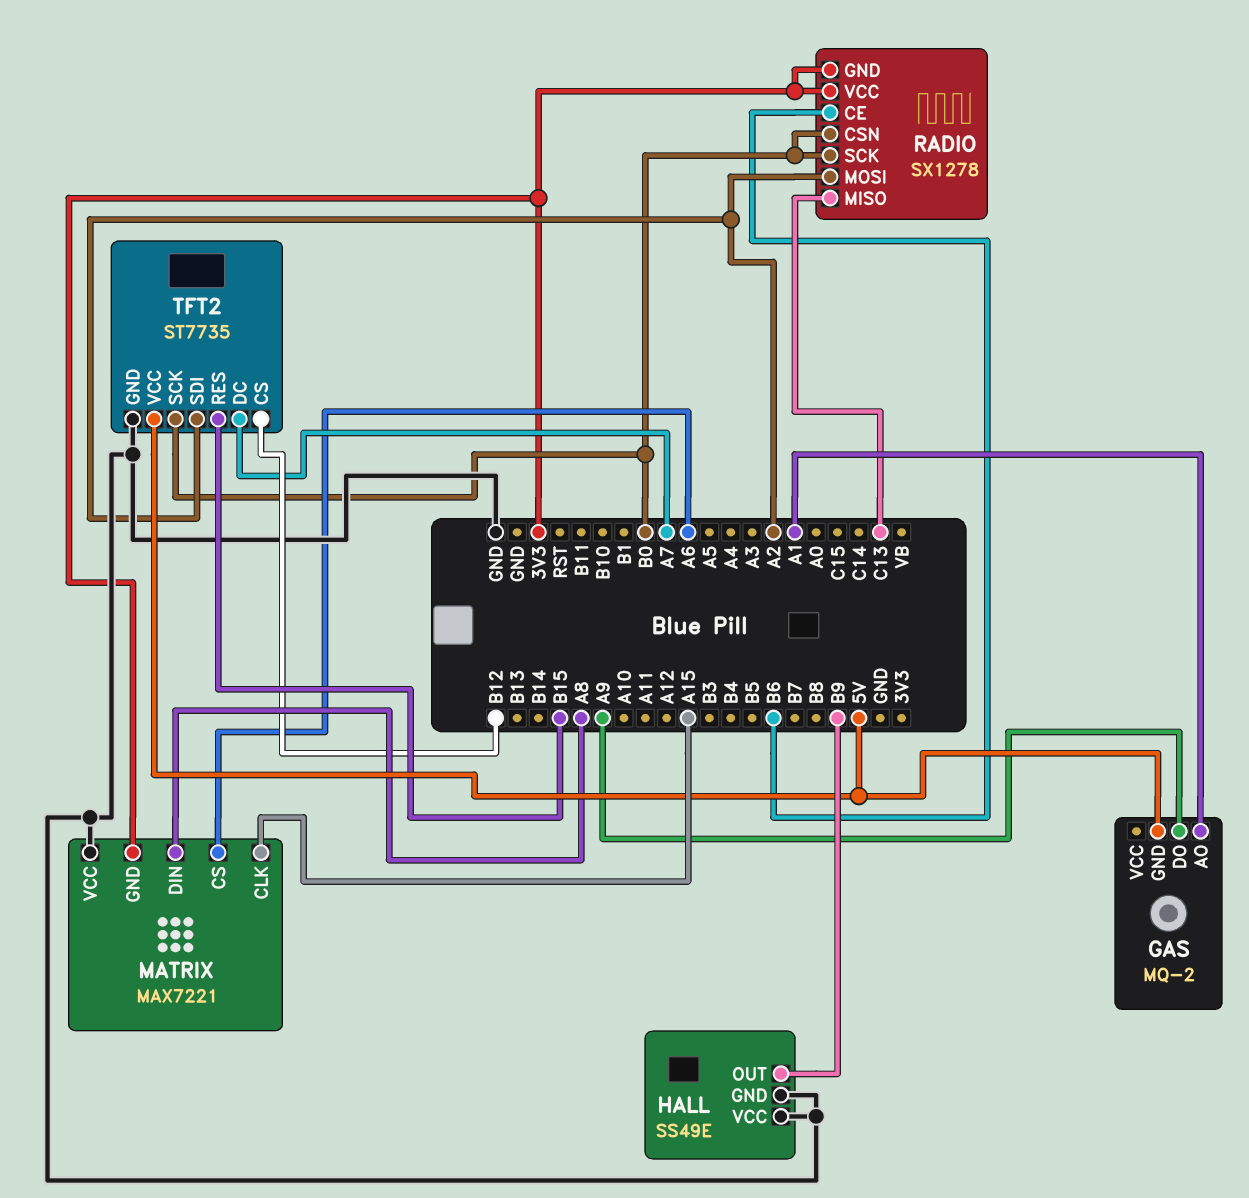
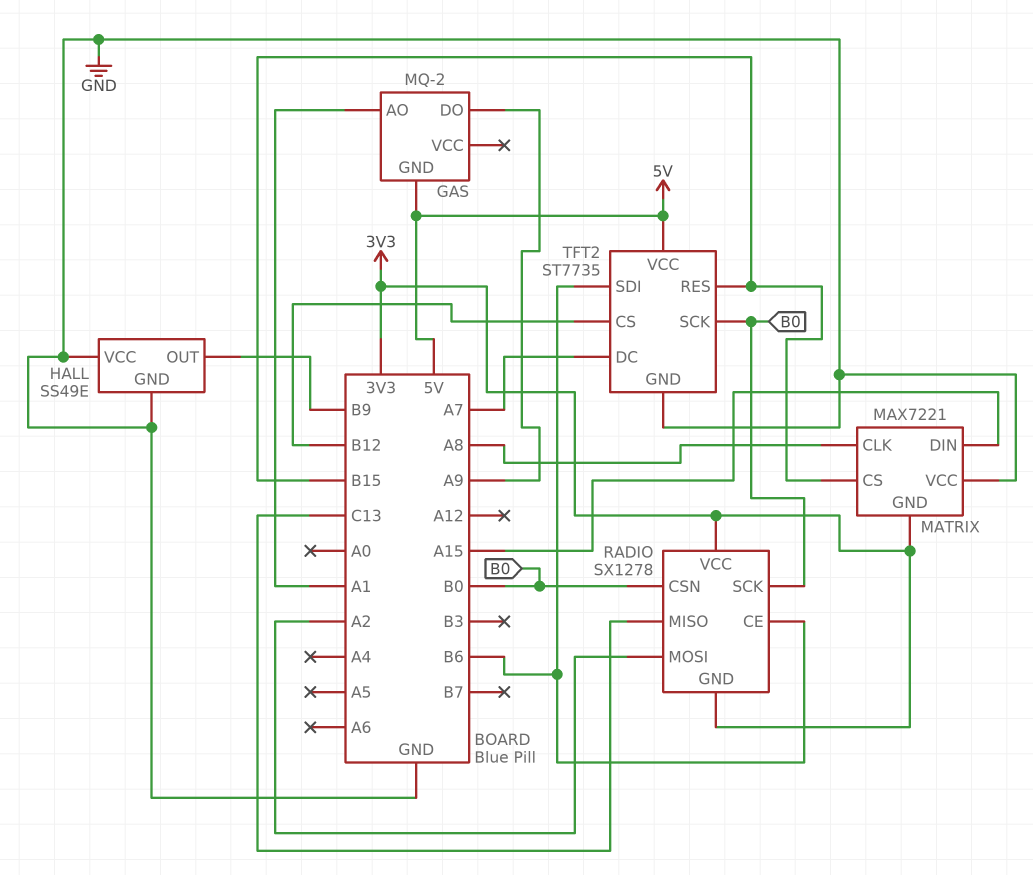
MATRIX pin CLK: A15 -> A8
MATRIX pin CS: A6 -> B15
MATRIX pin DIN: A8 -> A15
TFT2 pin SDI: A2 -> B6

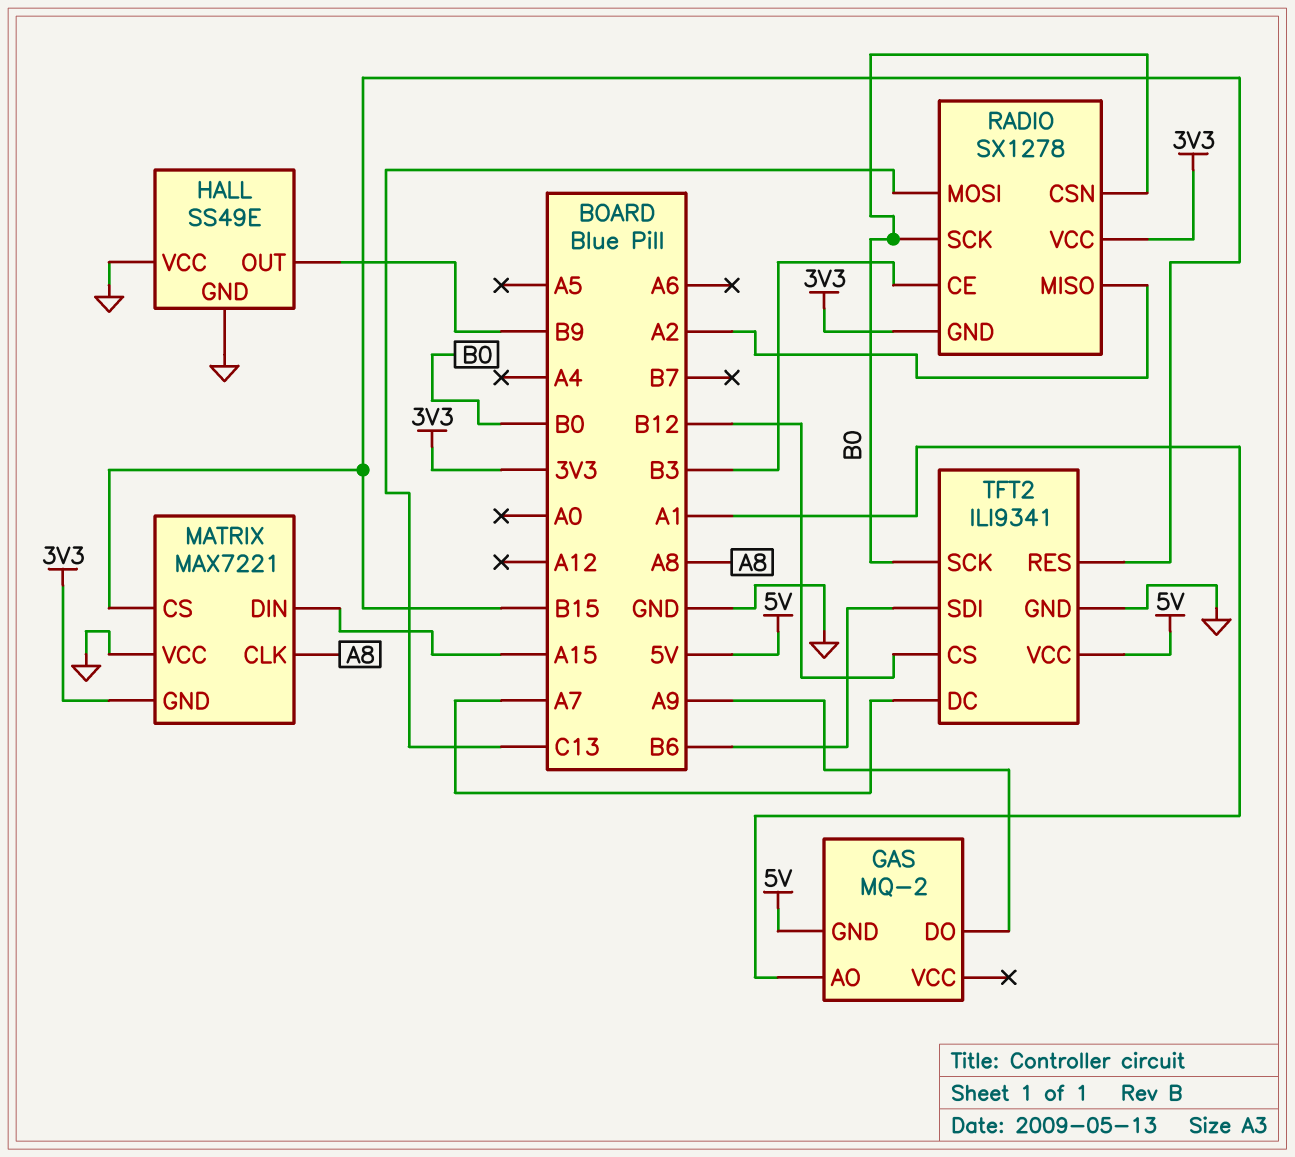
RADIO pin CE: B6 -> B3
RADIO pin MISO: C13 -> A2
RADIO pin MOSI: A2 -> C13
TFT2: ST7735 -> ILI9341

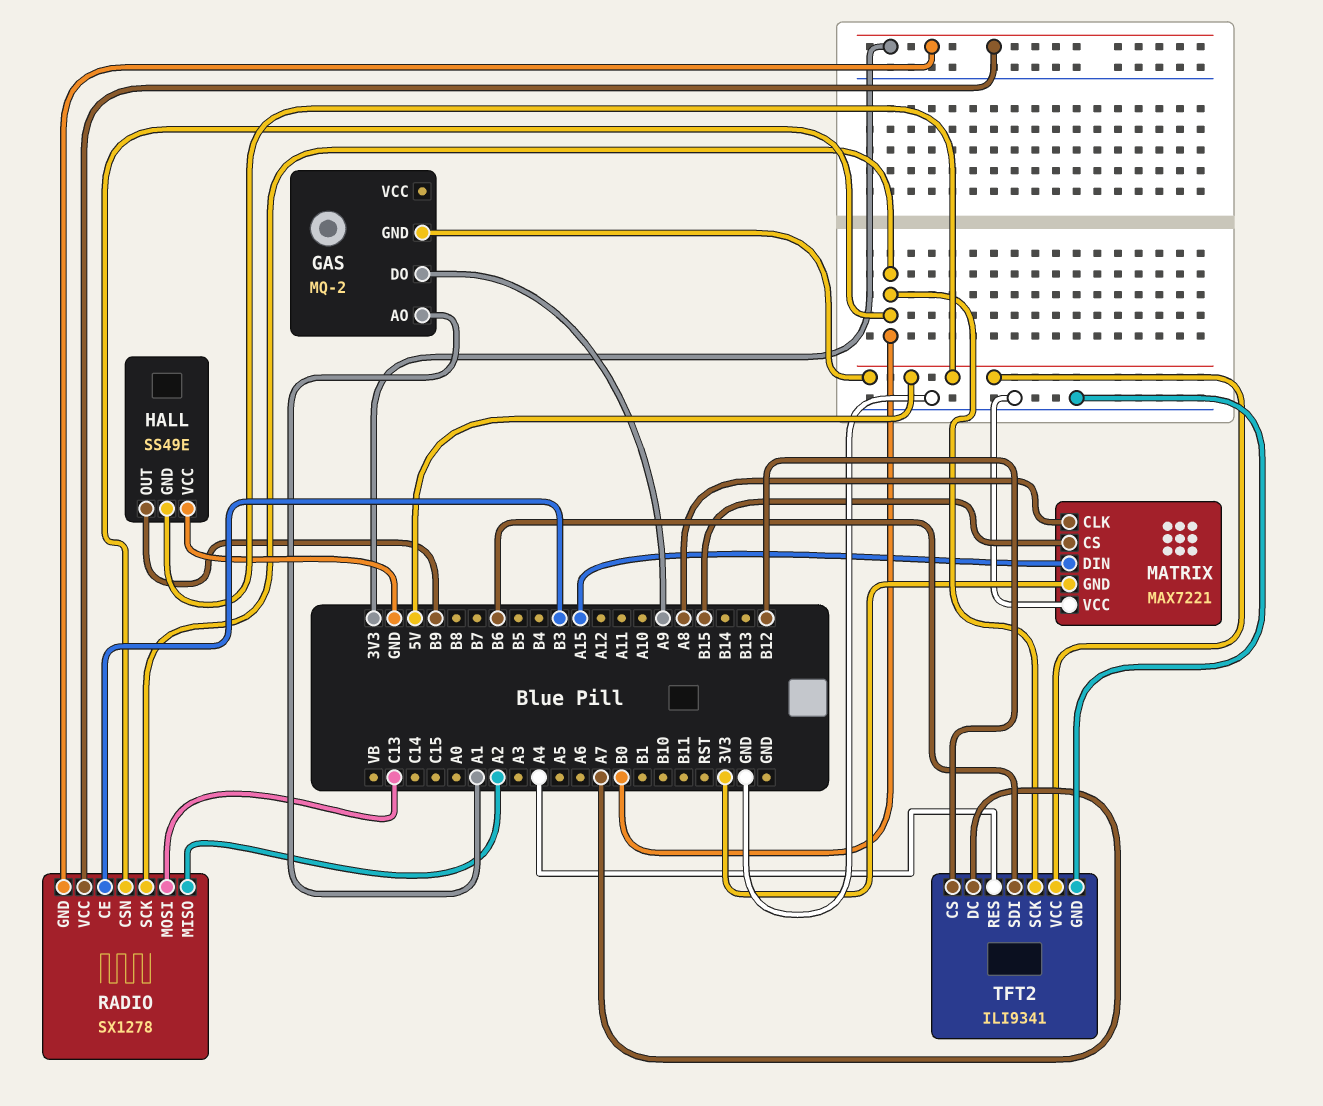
HALL pin GND: GND -> 5V
TFT2 pin RES: B15 -> A4

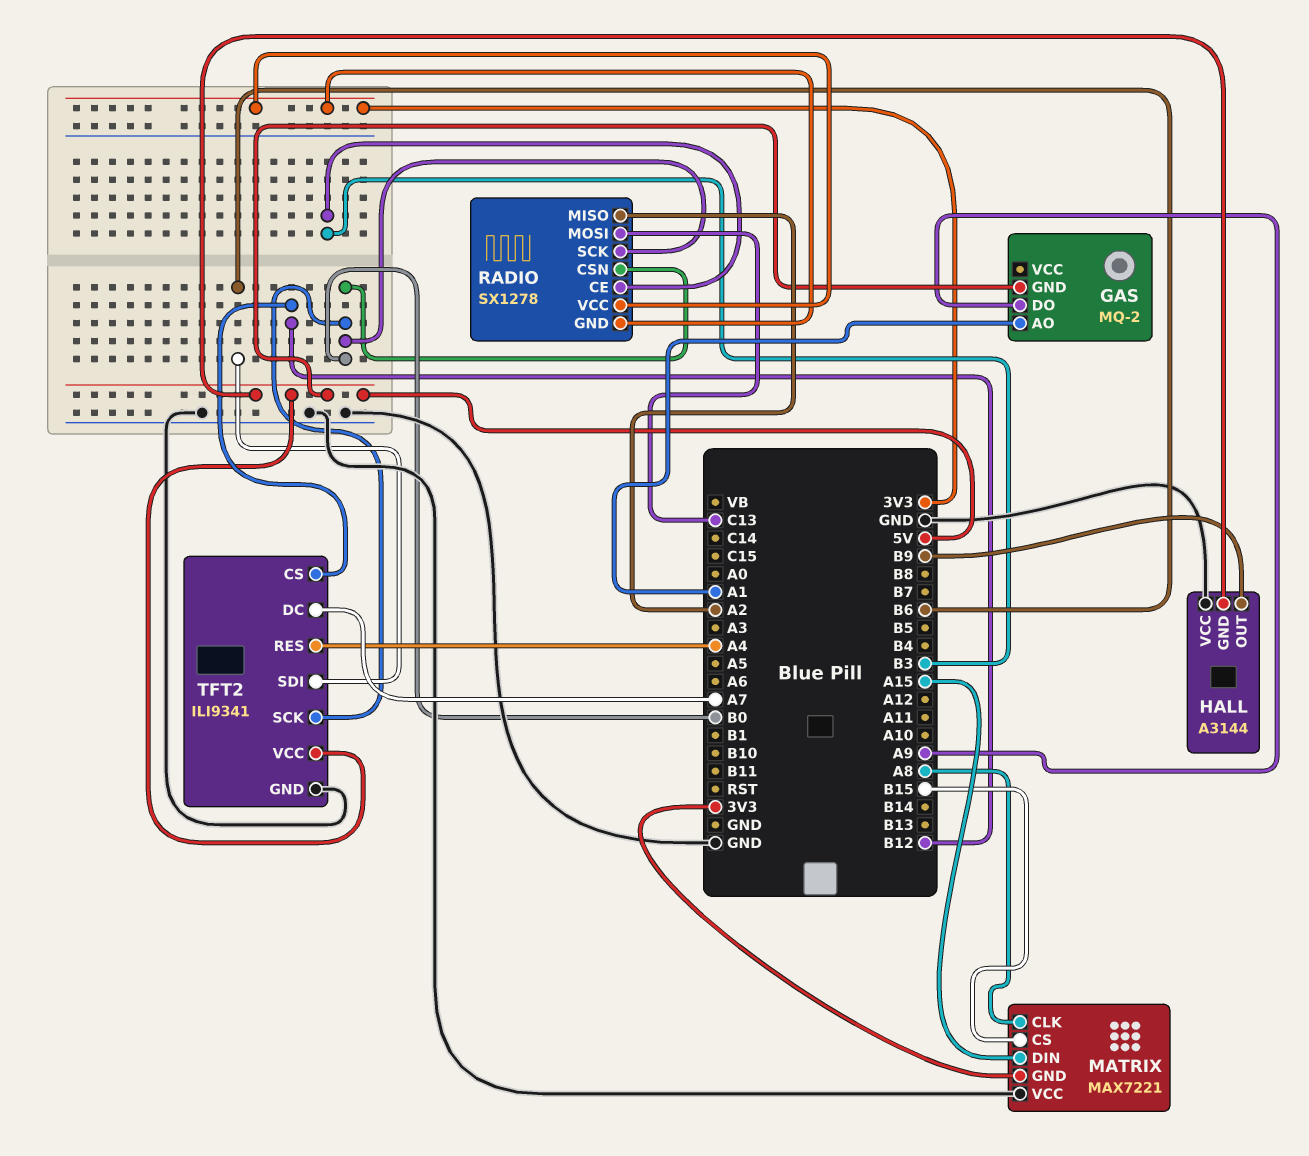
HALL: SS49E -> A3144

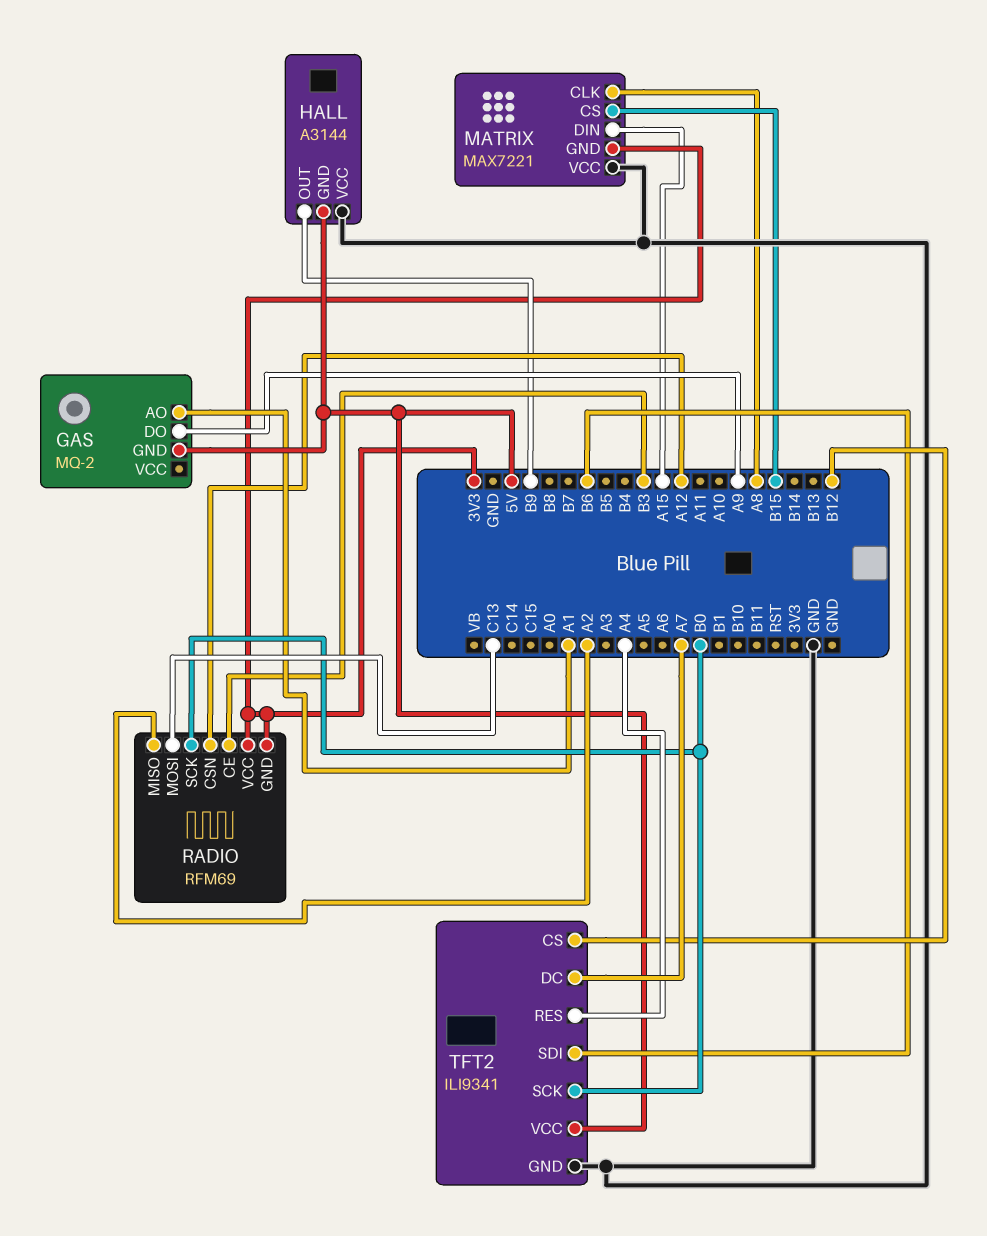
RADIO: SX1278 -> RFM69
RADIO pin CSN: B0 -> A12

